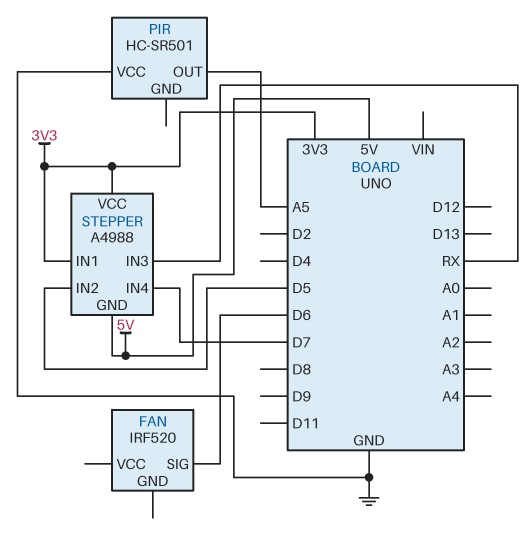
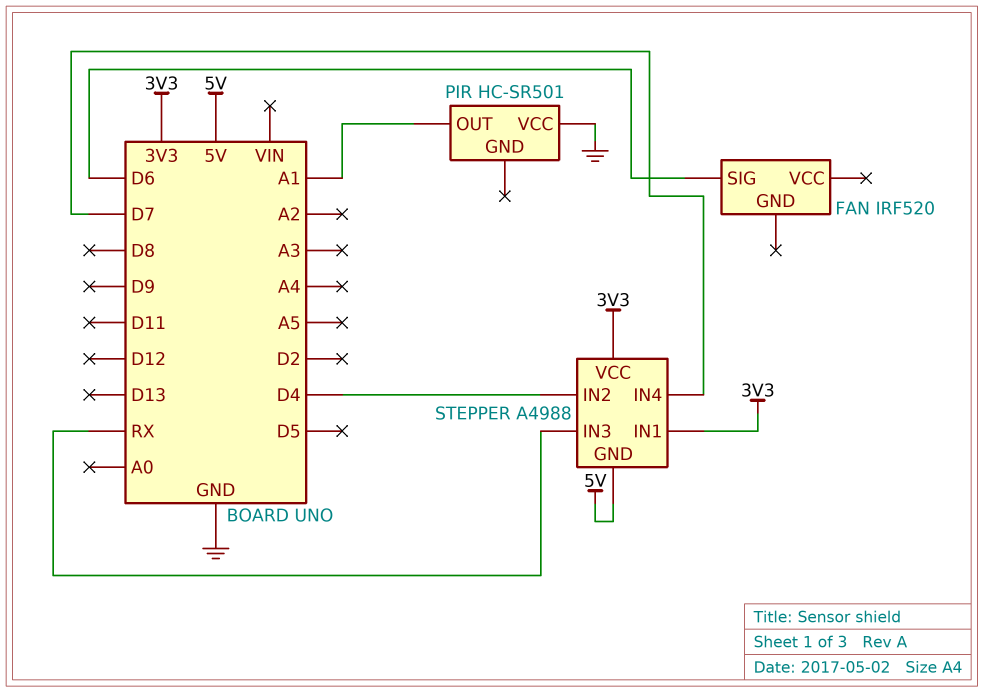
PIR pin OUT: A5 -> A1
STEPPER pin IN2: D5 -> D4

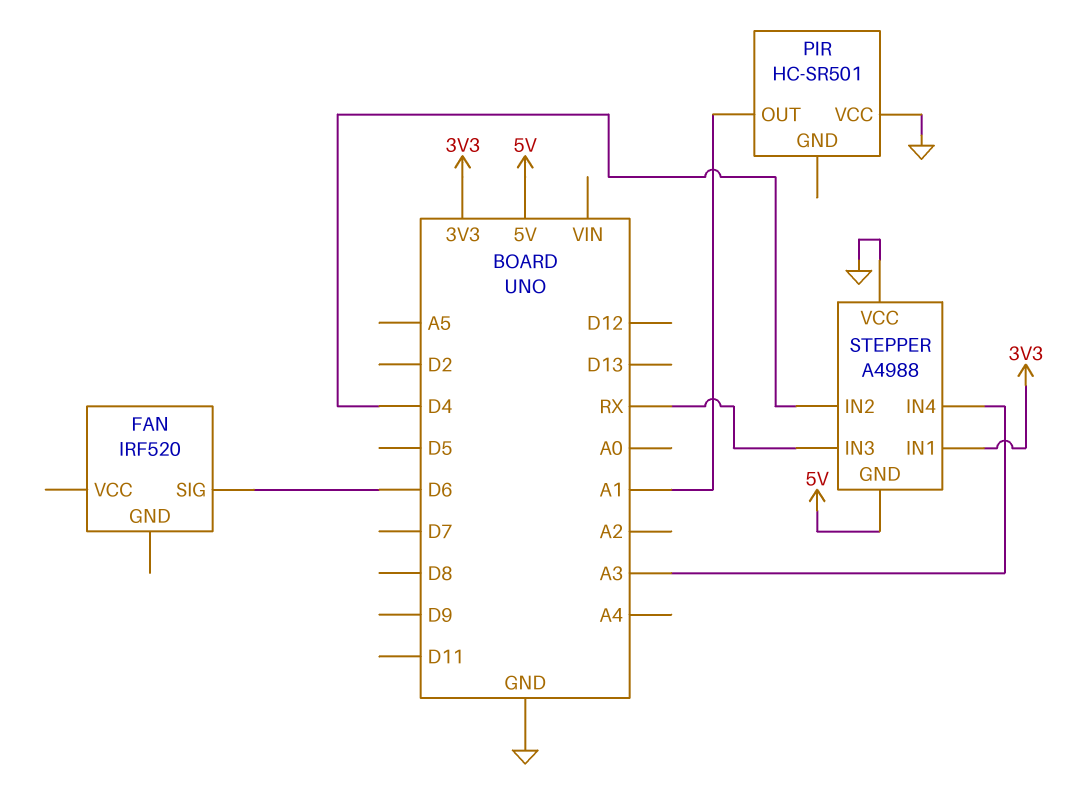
STEPPER pin IN4: D7 -> A3
STEPPER pin VCC: 3V3 -> GND

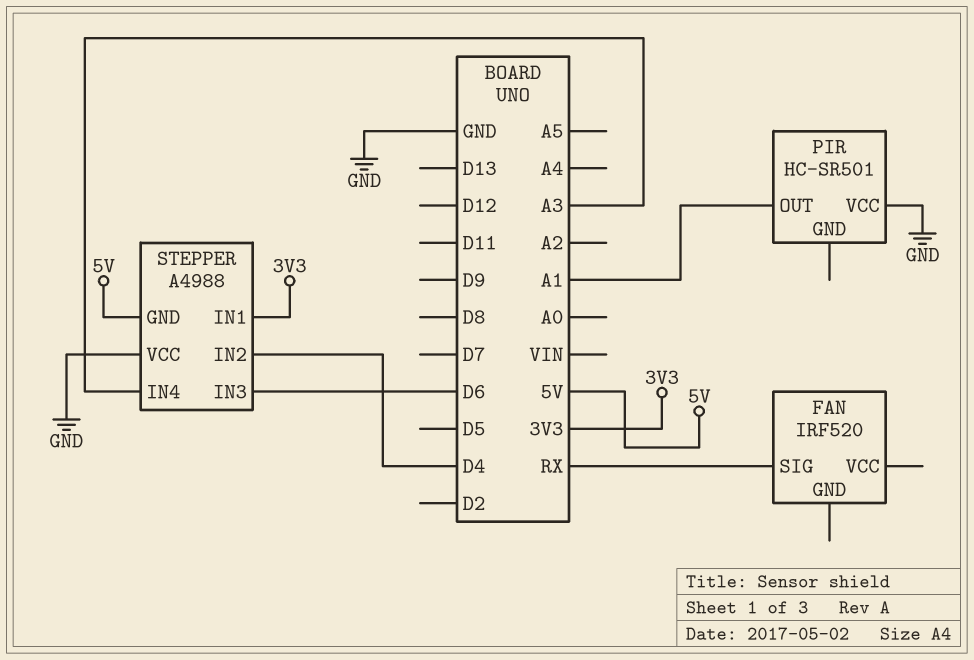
FAN pin SIG: D6 -> RX
STEPPER pin IN3: RX -> D6

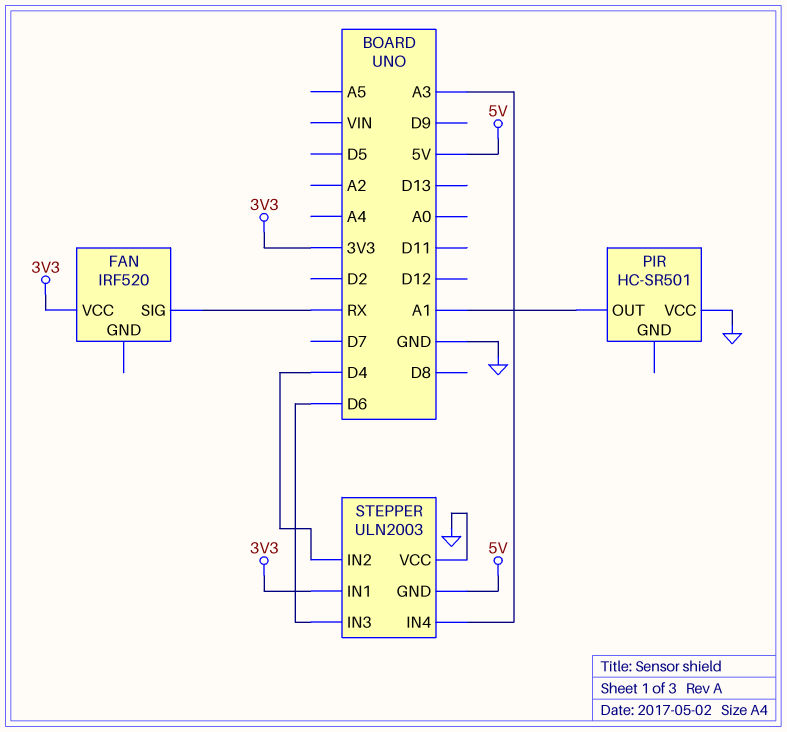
FAN pin VCC: none -> 3V3
STEPPER: A4988 -> ULN2003

